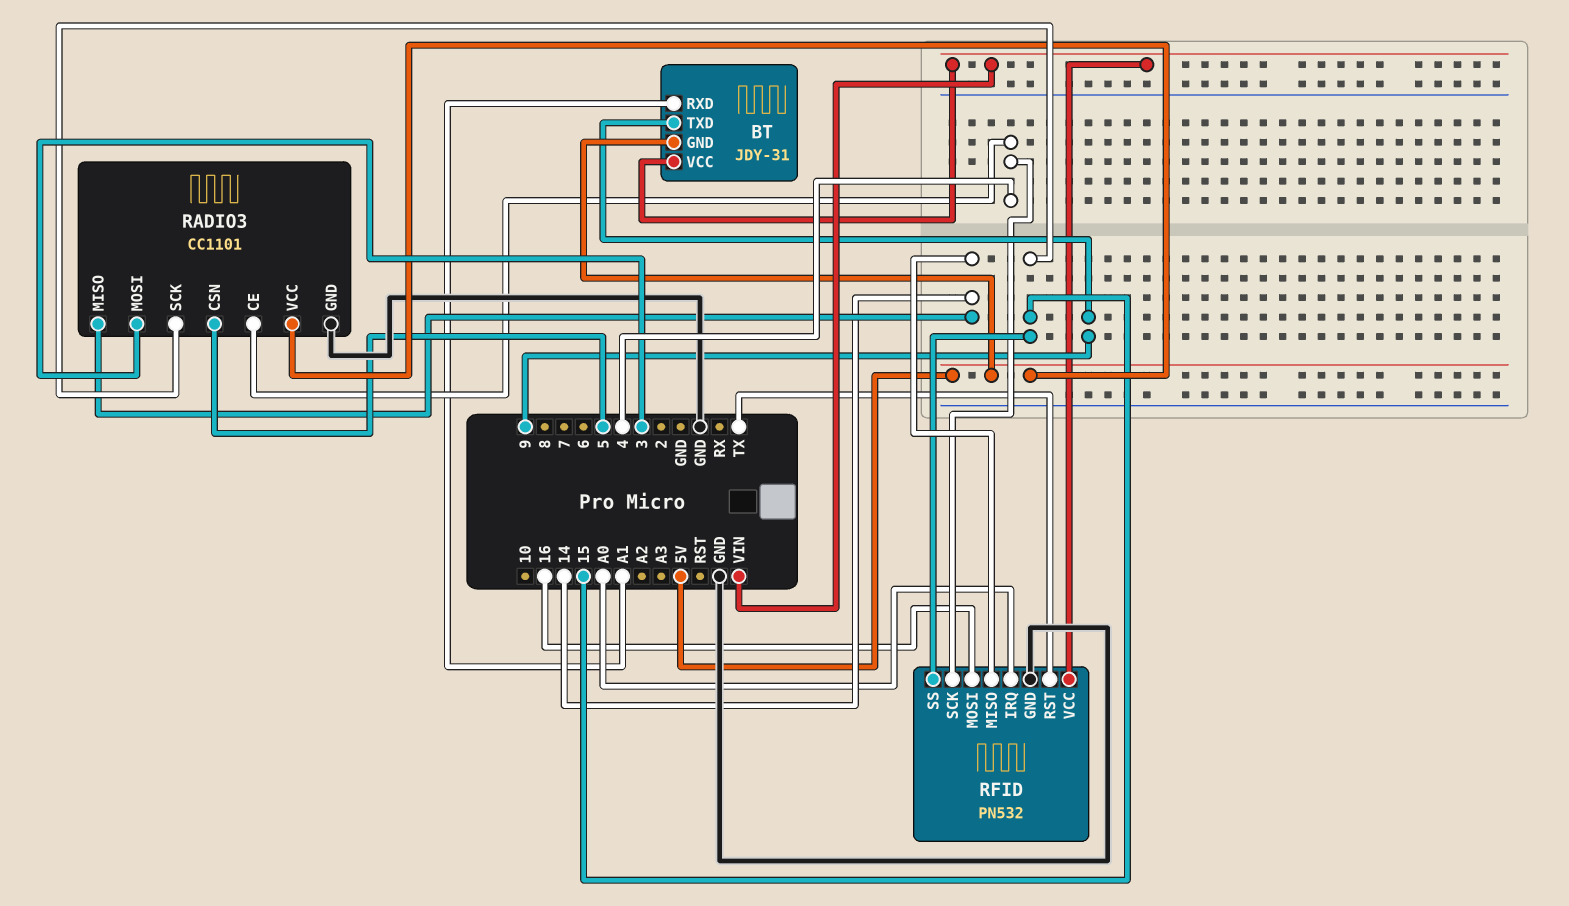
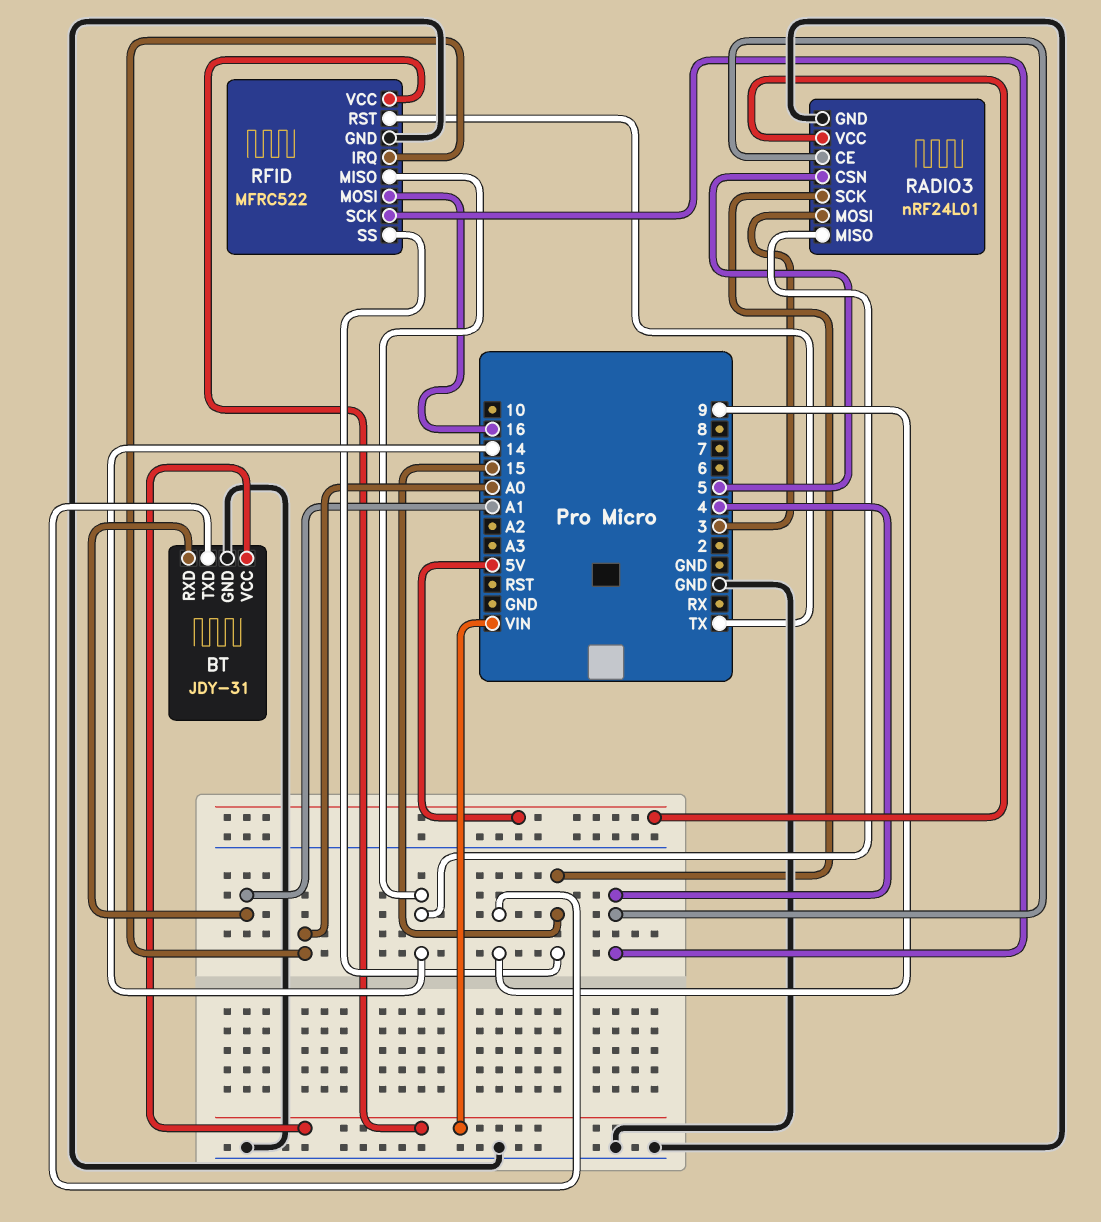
BT pin GND: 5V -> GND
RADIO3: CC1101 -> nRF24L01
RFID: PN532 -> MFRC522

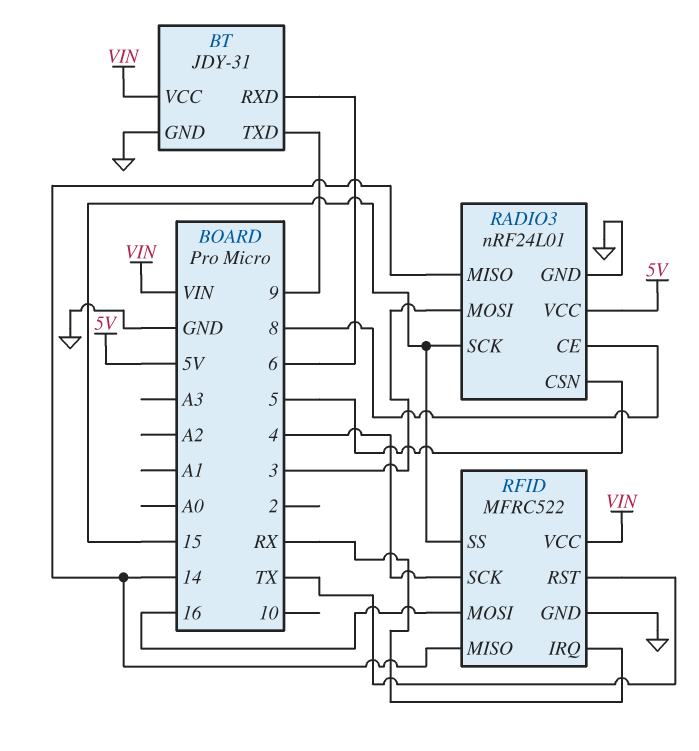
BT pin RXD: A1 -> 6
RADIO3 pin CE: 4 -> 8
RFID pin IRQ: A0 -> RX

